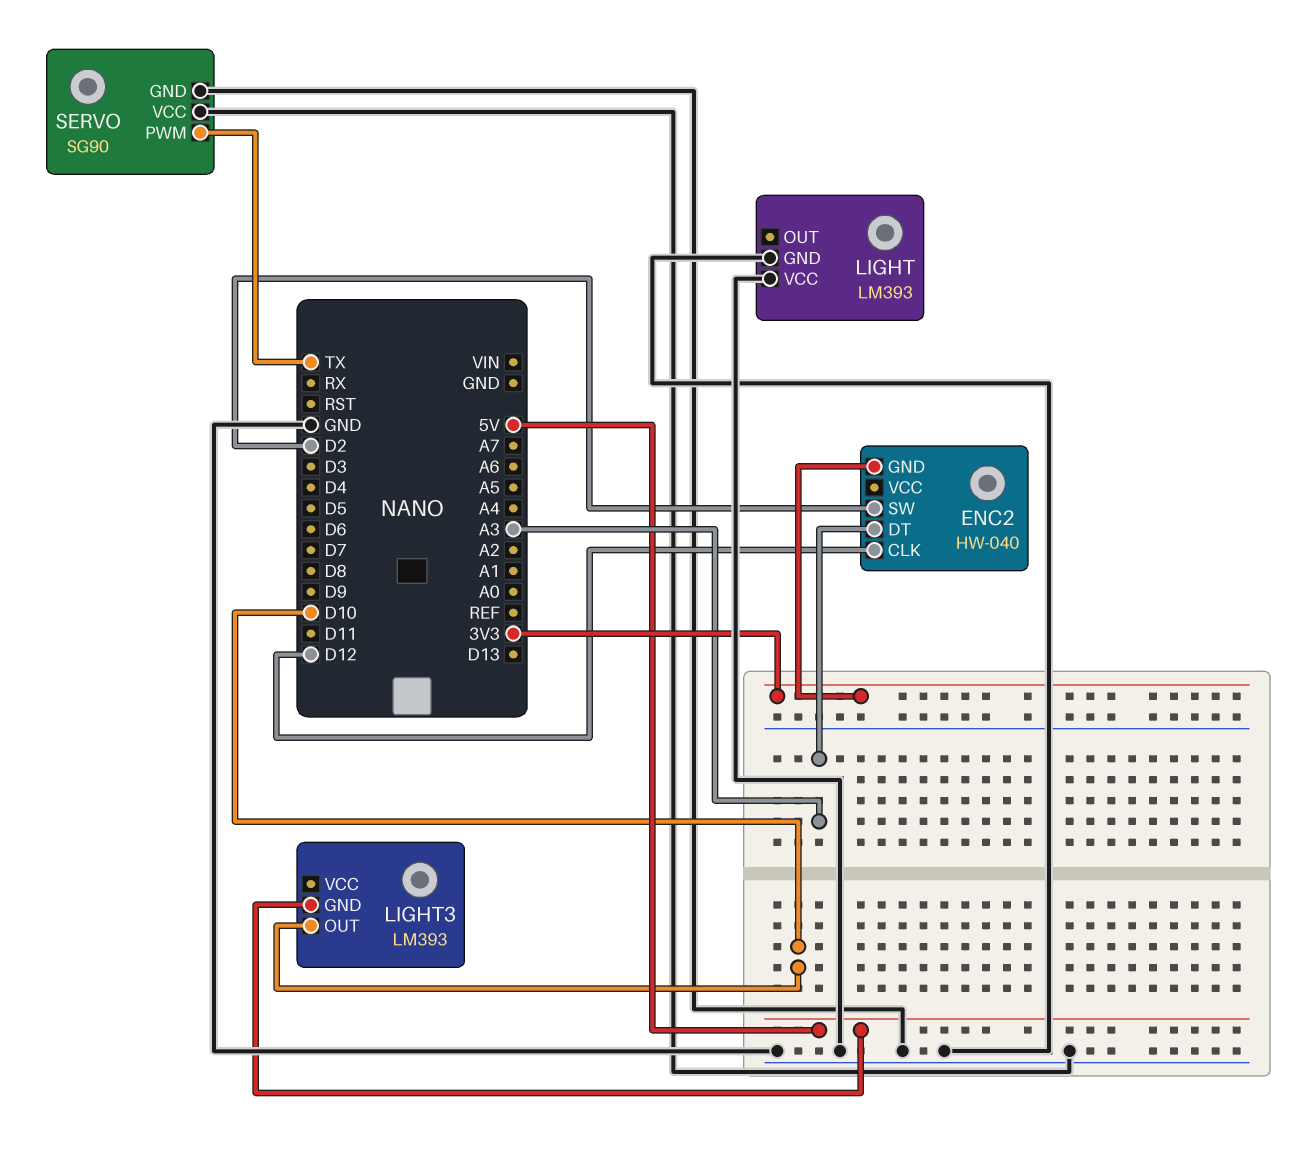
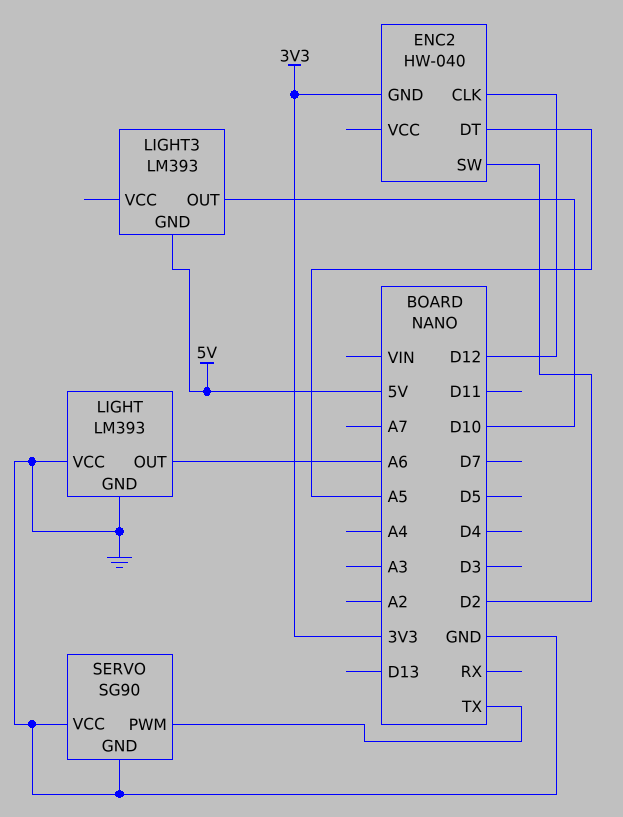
ENC2 pin DT: A3 -> A5
LIGHT pin OUT: none -> A6

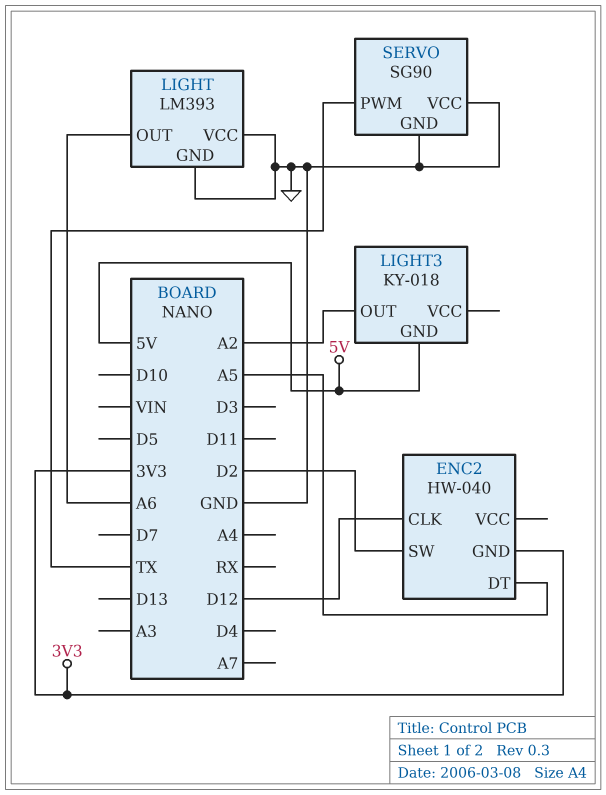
LIGHT3: LM393 -> KY-018
LIGHT3 pin OUT: D10 -> A2

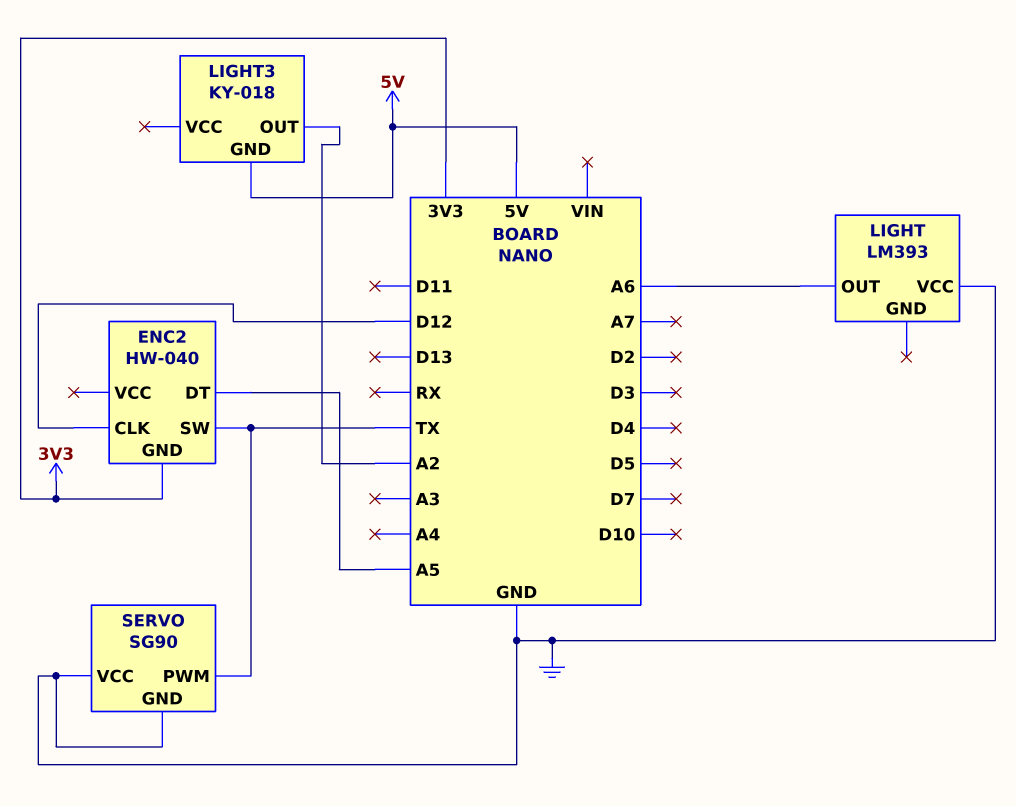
ENC2 pin SW: D2 -> TX
LIGHT pin GND: GND -> none

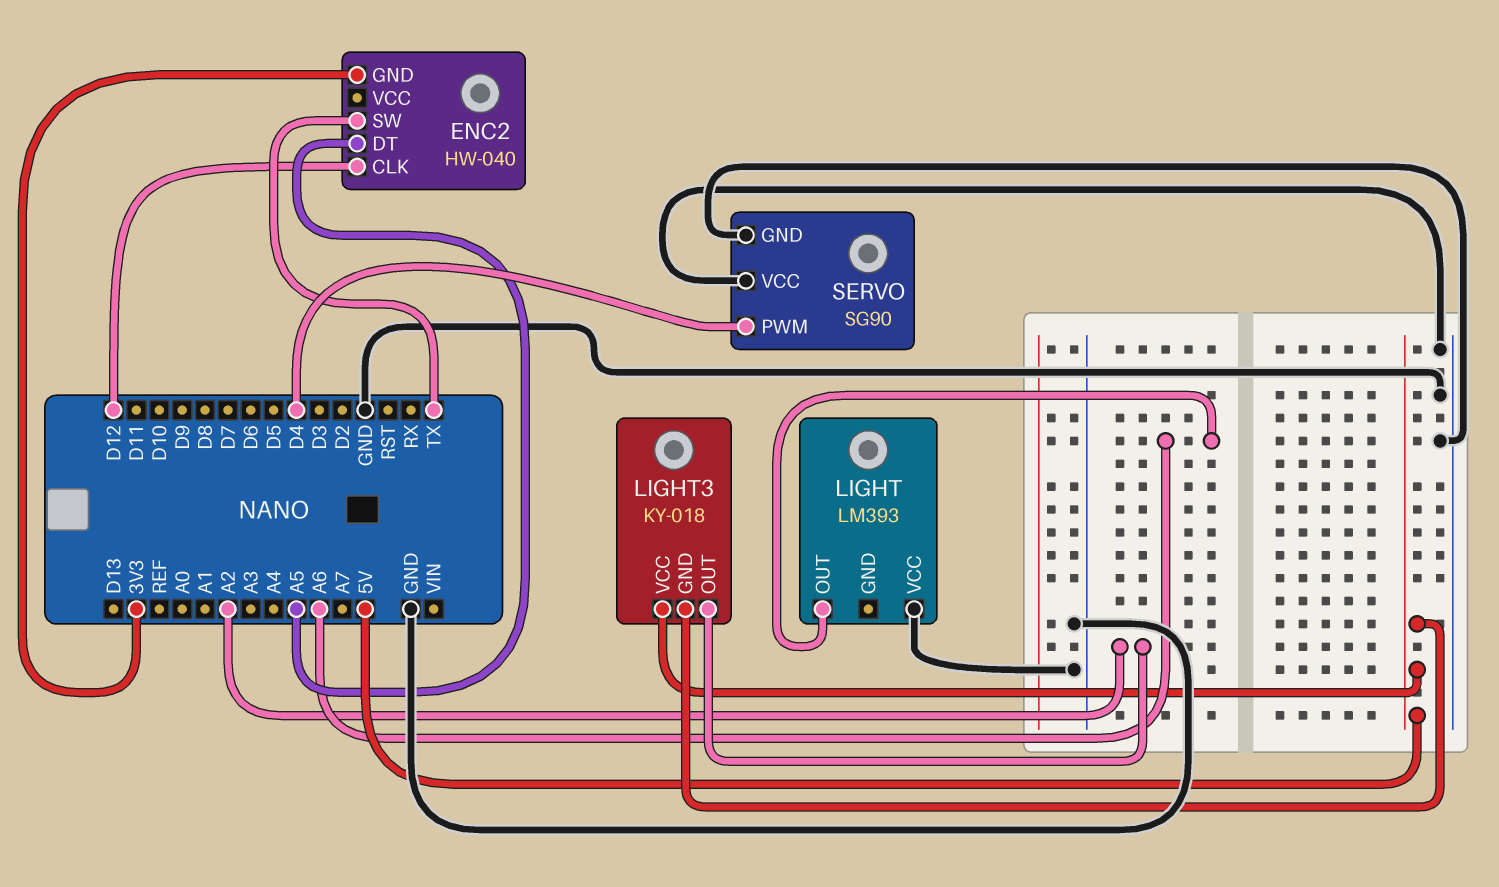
LIGHT3 pin VCC: none -> 5V
SERVO pin PWM: TX -> D4

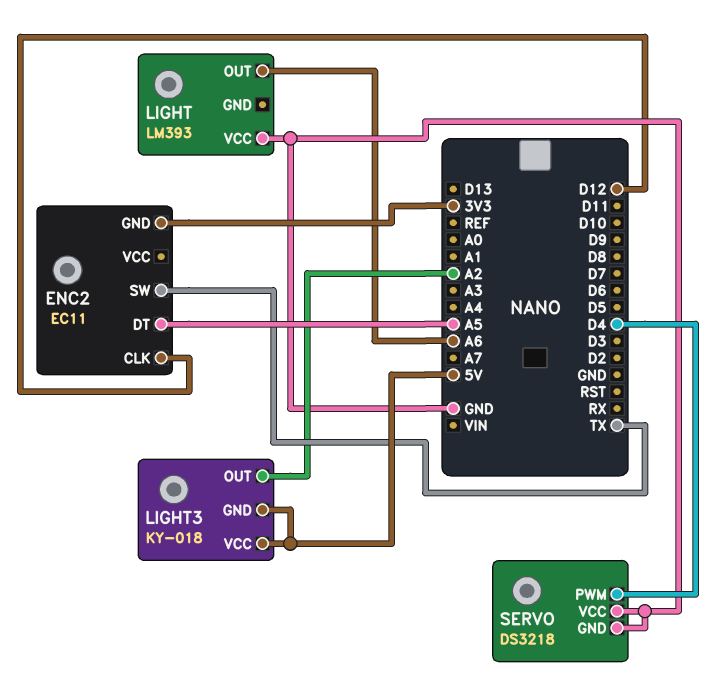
ENC2: HW-040 -> EC11
SERVO: SG90 -> DS3218

